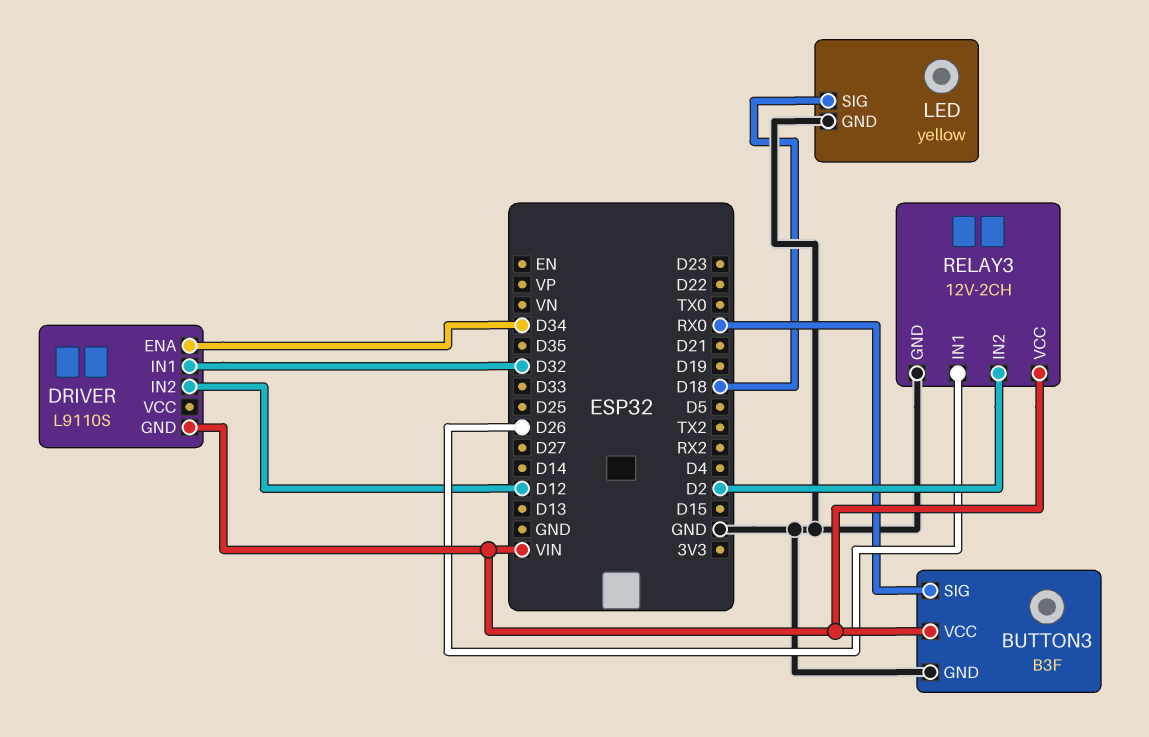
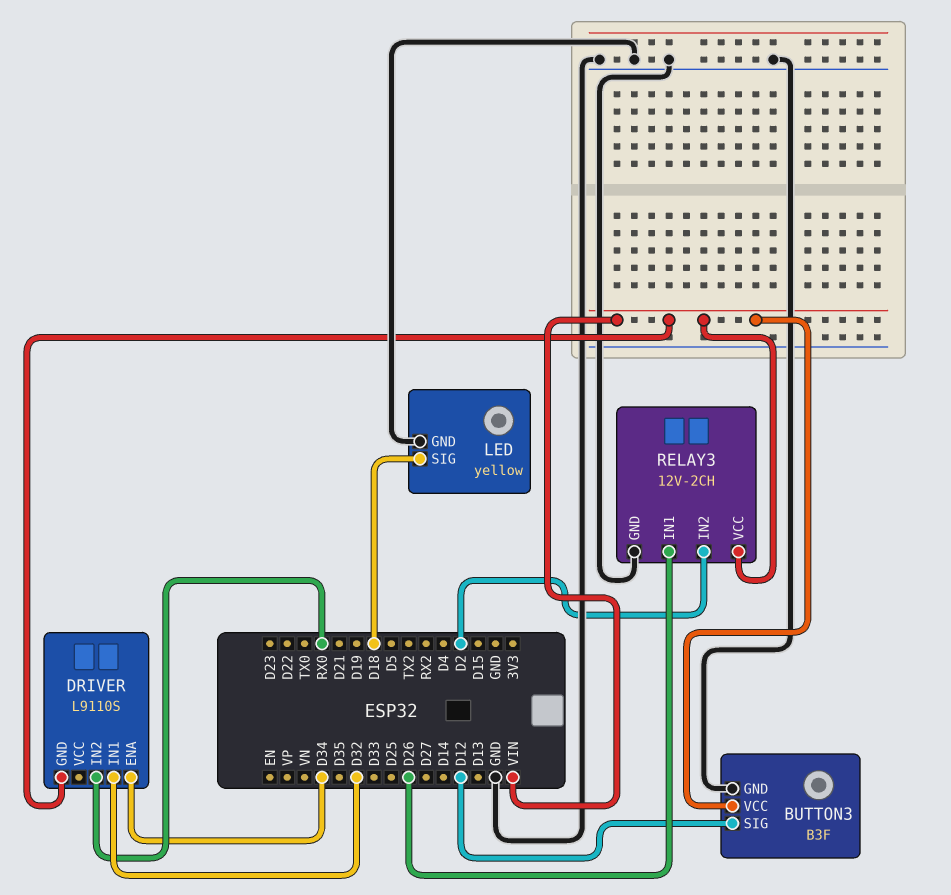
BUTTON3 pin SIG: RX0 -> D12
DRIVER pin IN2: D12 -> RX0

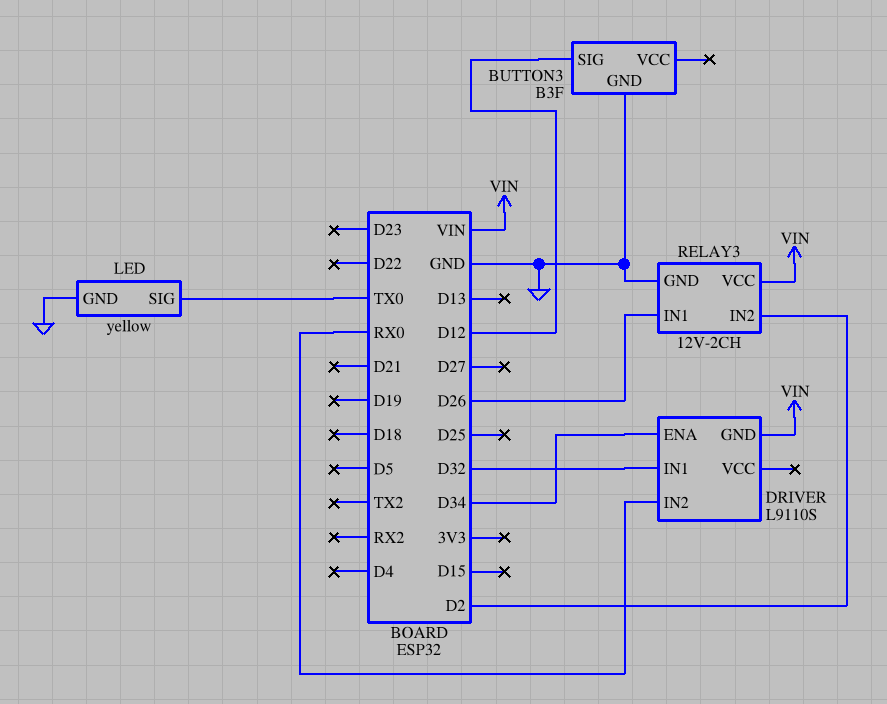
BUTTON3 pin VCC: VIN -> none
LED pin SIG: D18 -> TX0

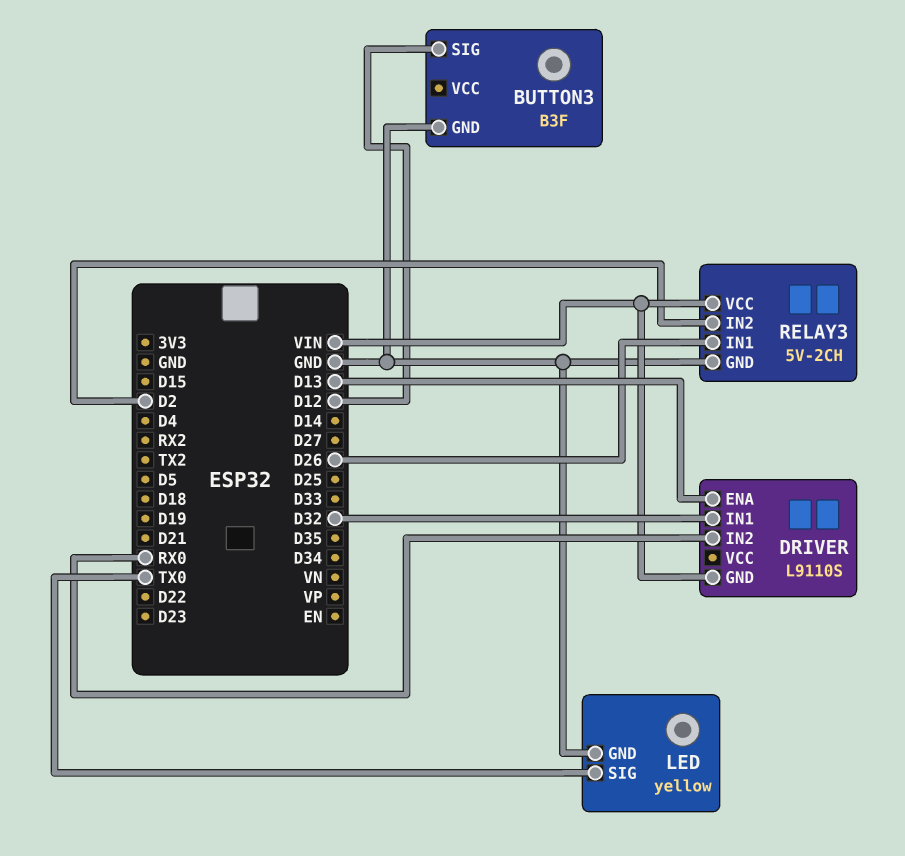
DRIVER pin ENA: D34 -> D13
RELAY3: 12V-2CH -> 5V-2CH

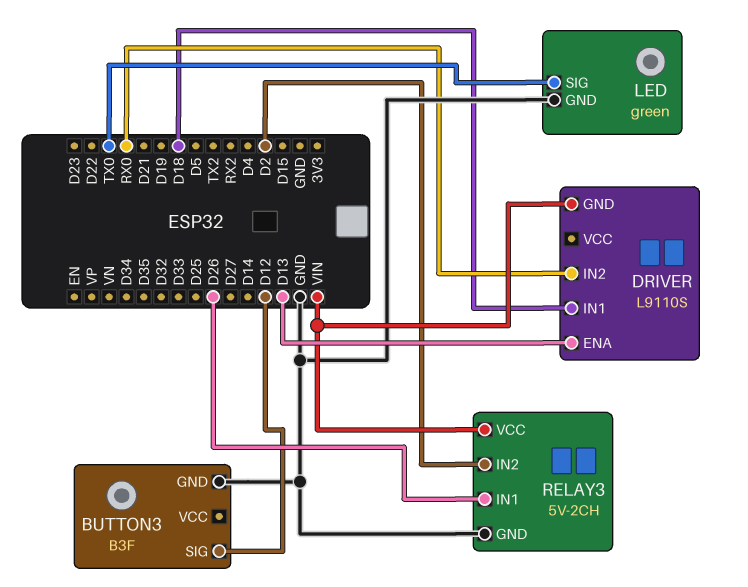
DRIVER pin IN1: D32 -> D18
LED: yellow -> green

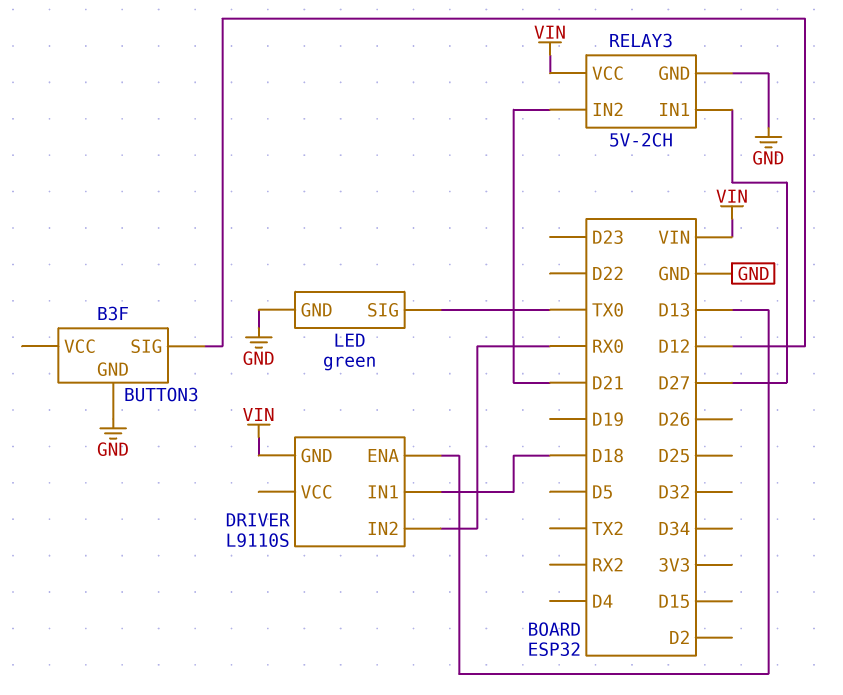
RELAY3 pin IN1: D26 -> D27
RELAY3 pin IN2: D2 -> D21

